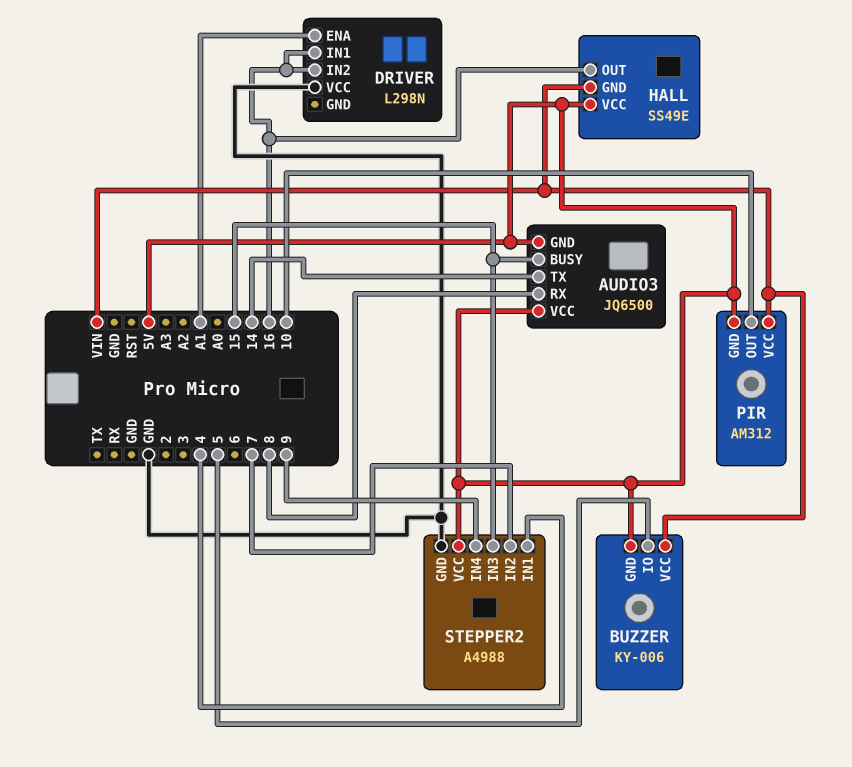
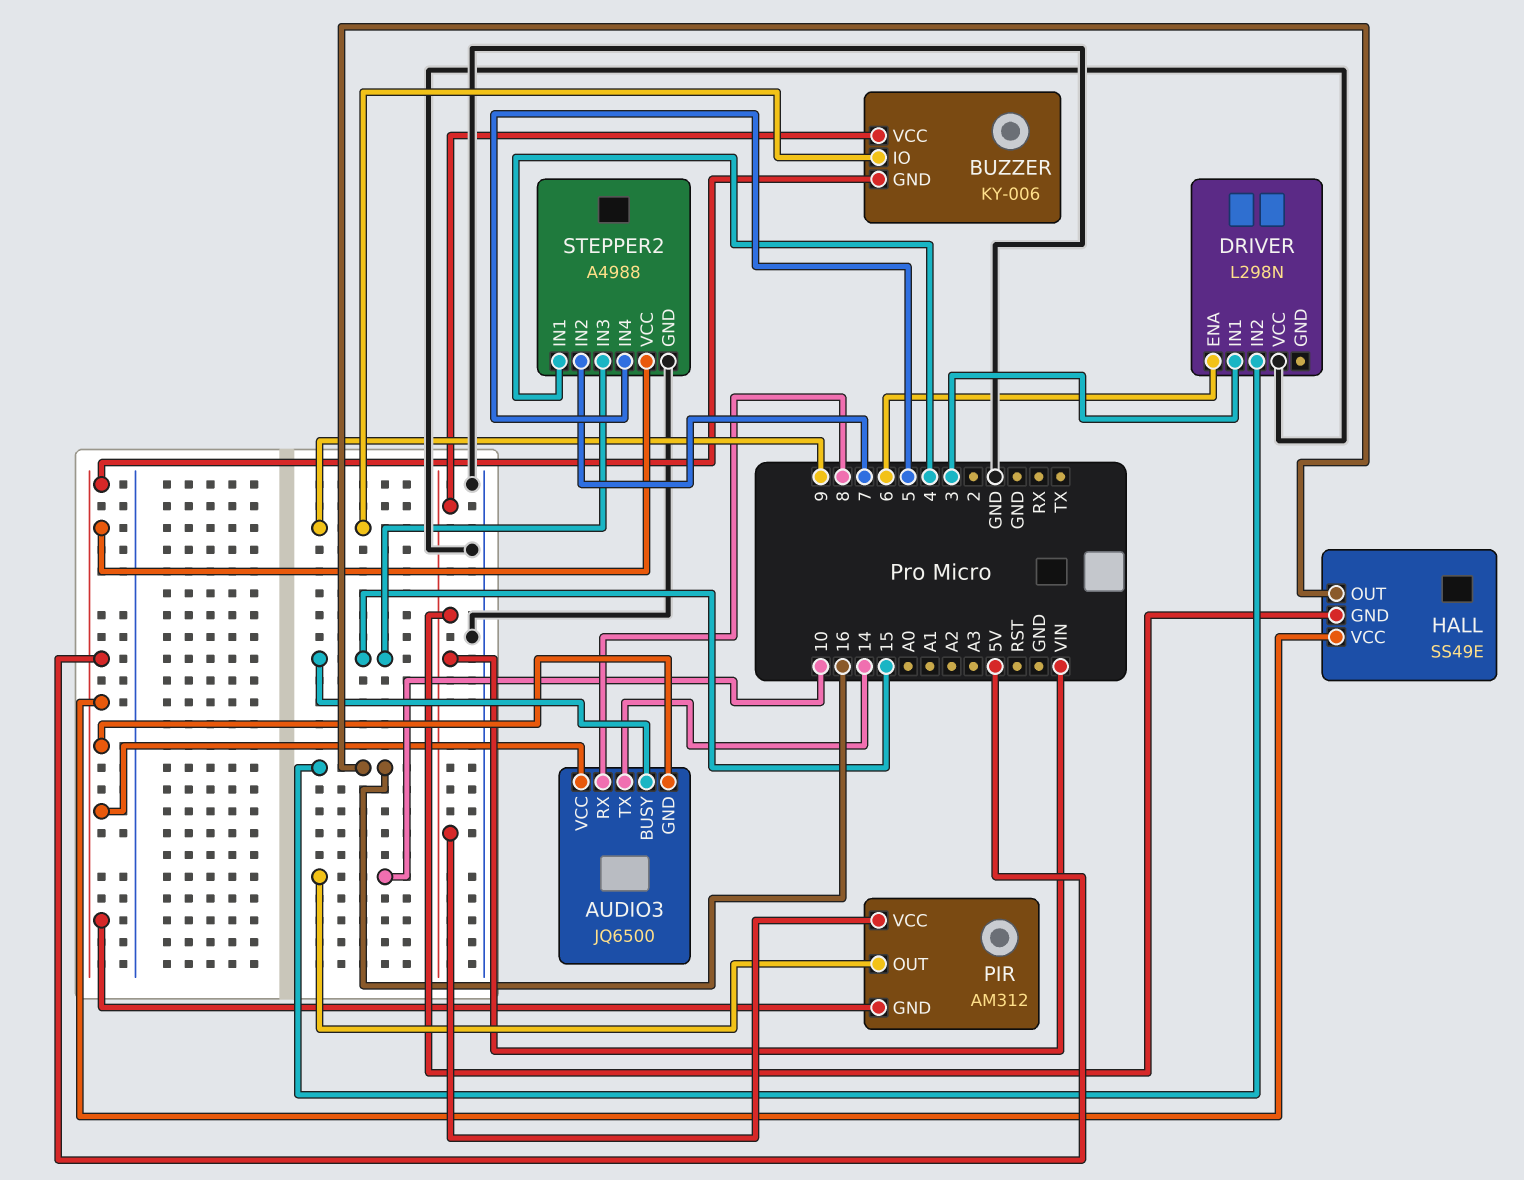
BUZZER pin IO: 5 -> 9
DRIVER pin ENA: A1 -> 6
DRIVER pin IN1: 16 -> 3
STEPPER2 pin IN4: 9 -> 5

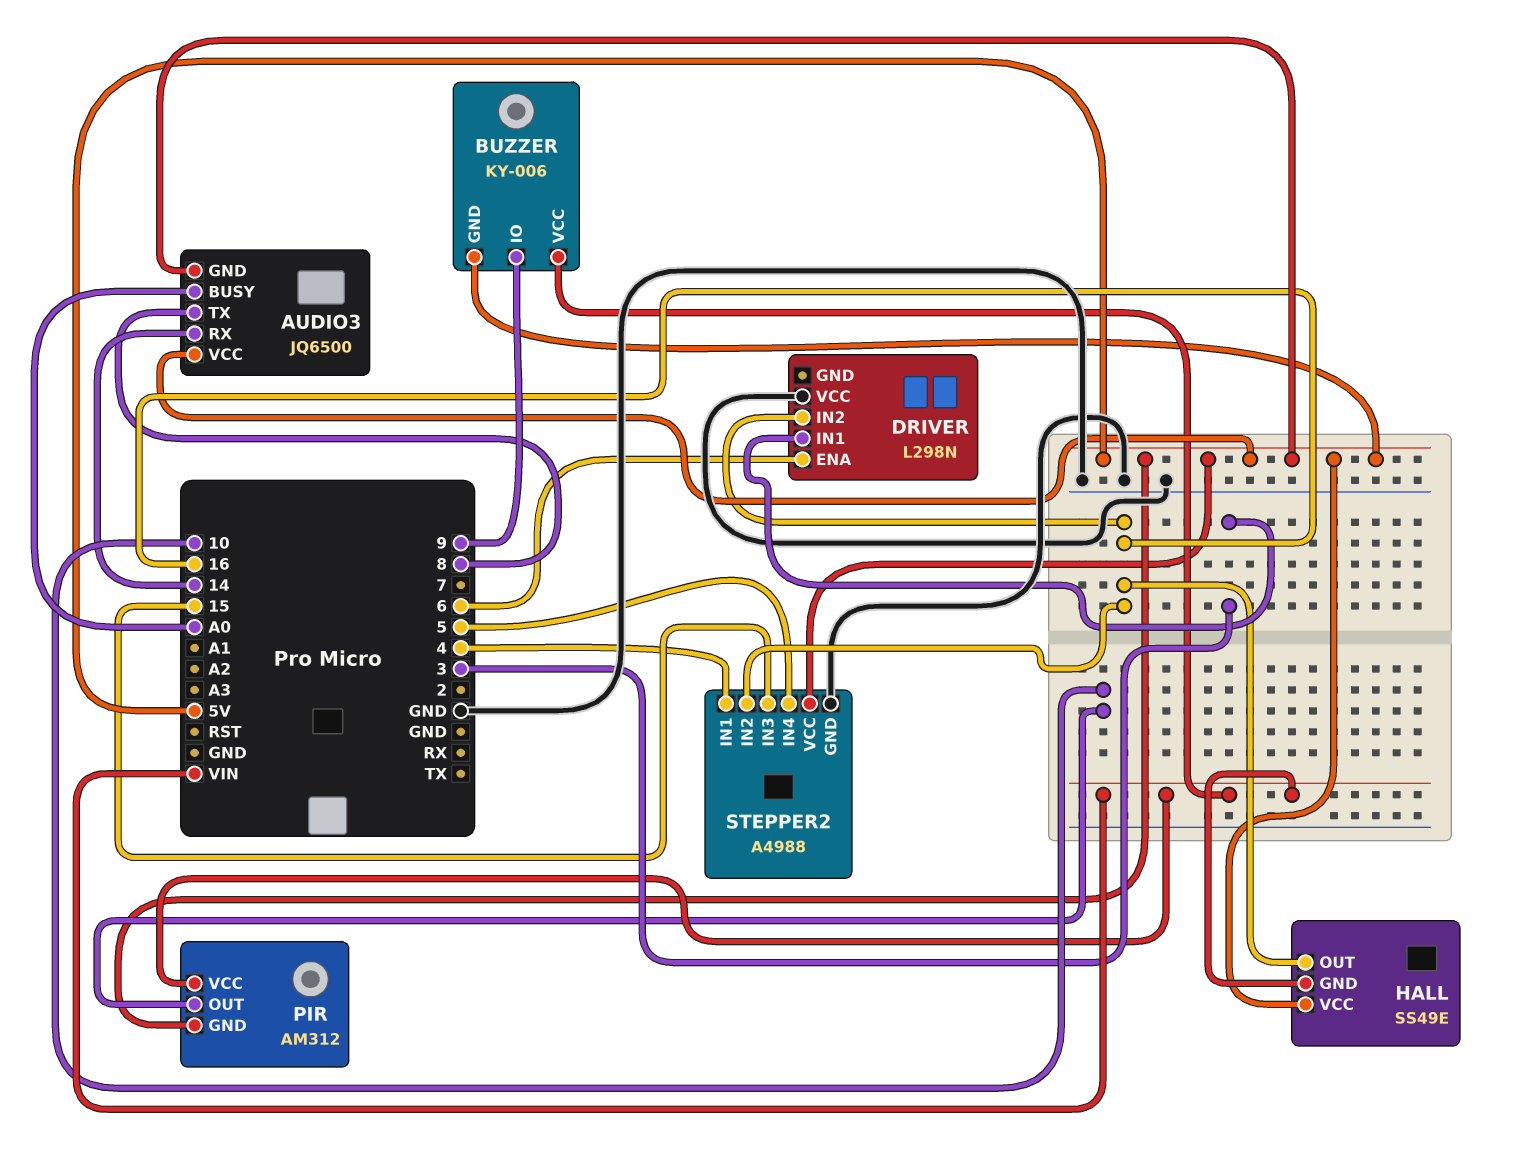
AUDIO3 pin BUSY: 15 -> A0
AUDIO3 pin RX: 8 -> 14
AUDIO3 pin TX: 14 -> 8
STEPPER2 pin IN2: 7 -> 16

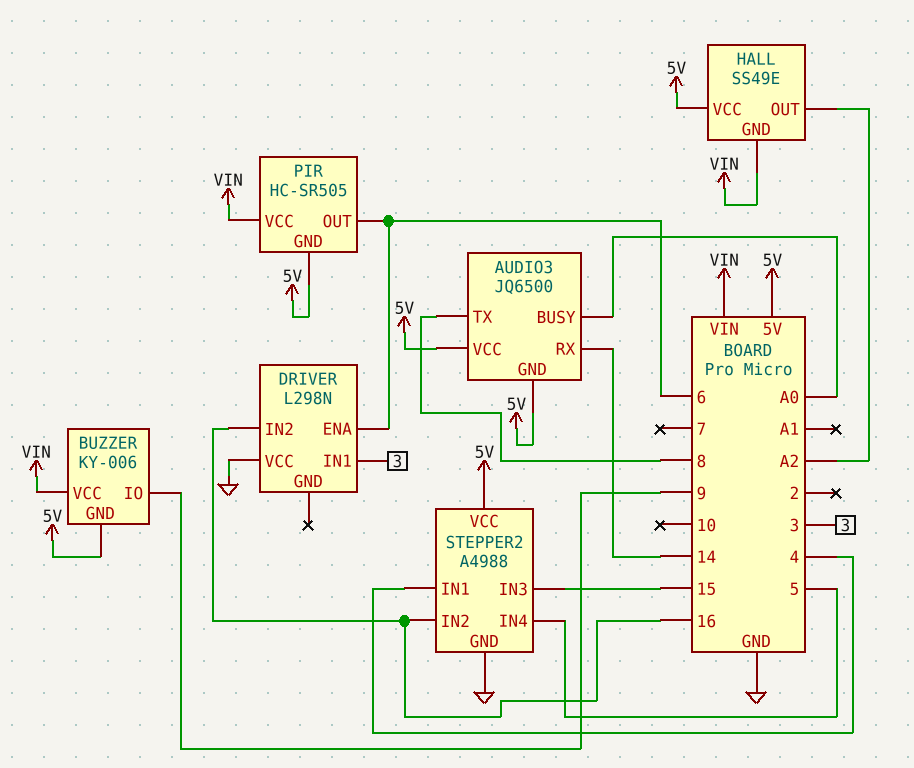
HALL pin OUT: 16 -> A2
PIR: AM312 -> HC-SR505
PIR pin OUT: 10 -> 6

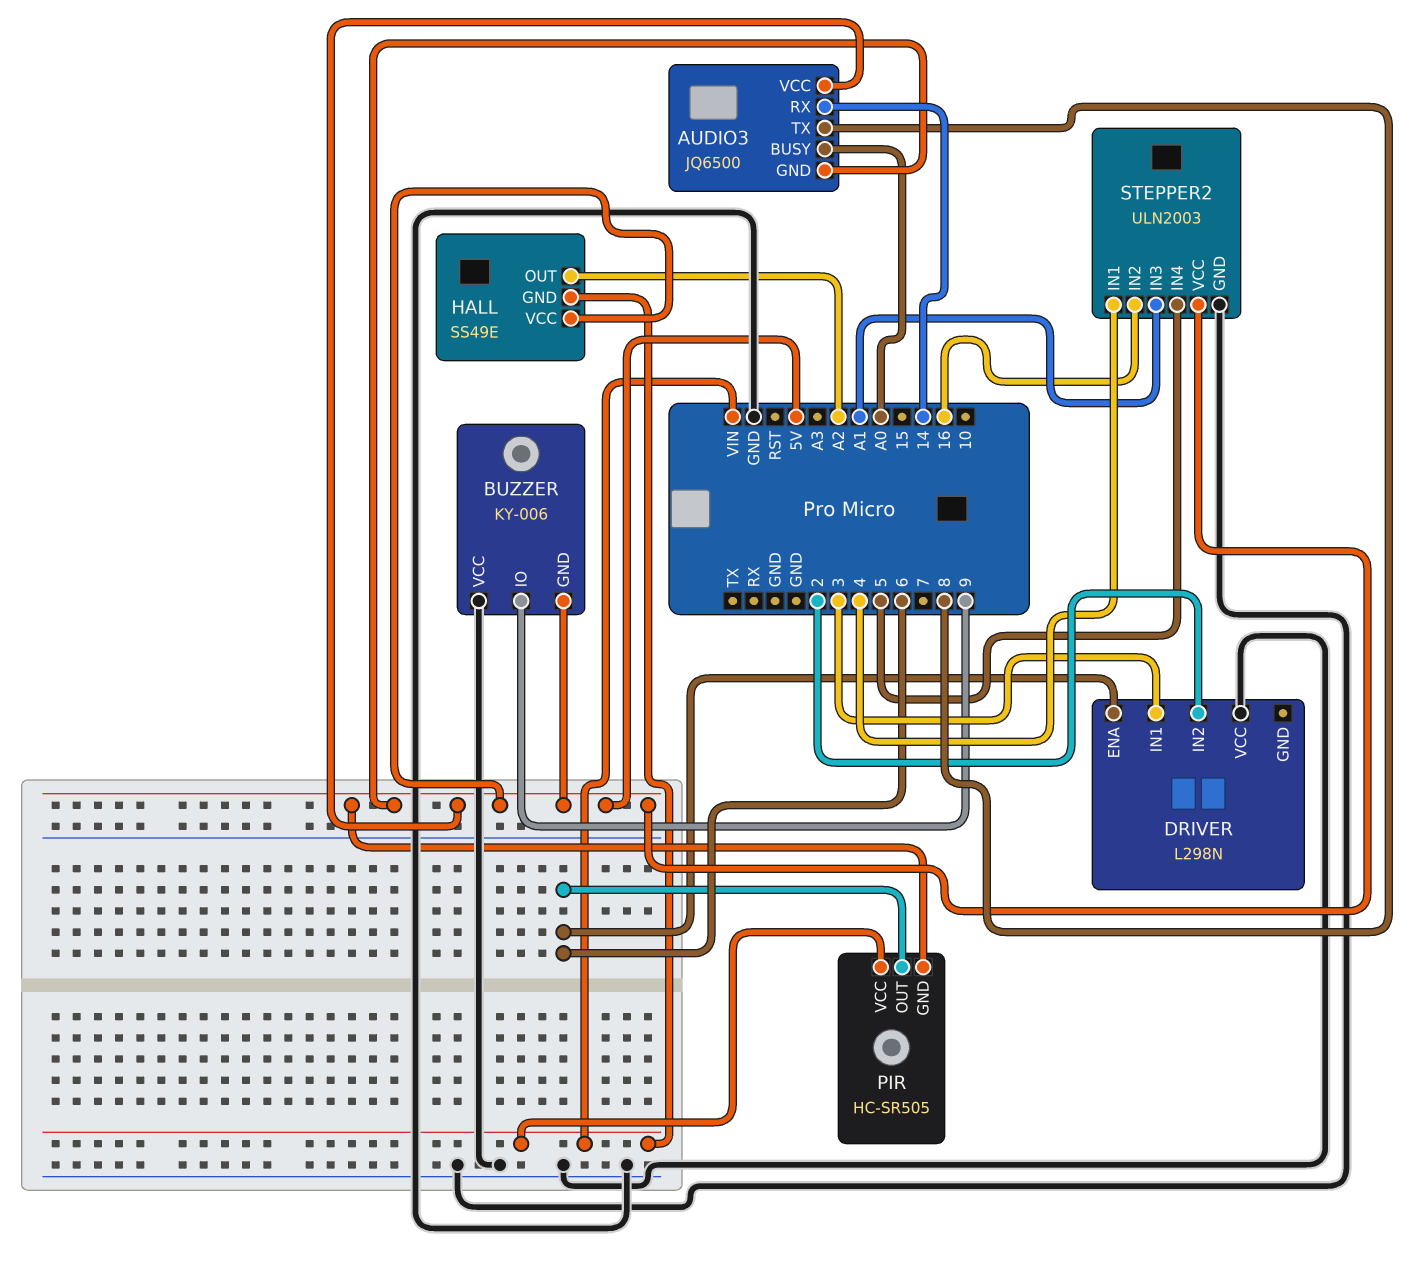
BUZZER pin VCC: VIN -> GND
DRIVER pin IN2: 16 -> 2
STEPPER2: A4988 -> ULN2003
STEPPER2 pin IN3: 15 -> A1

